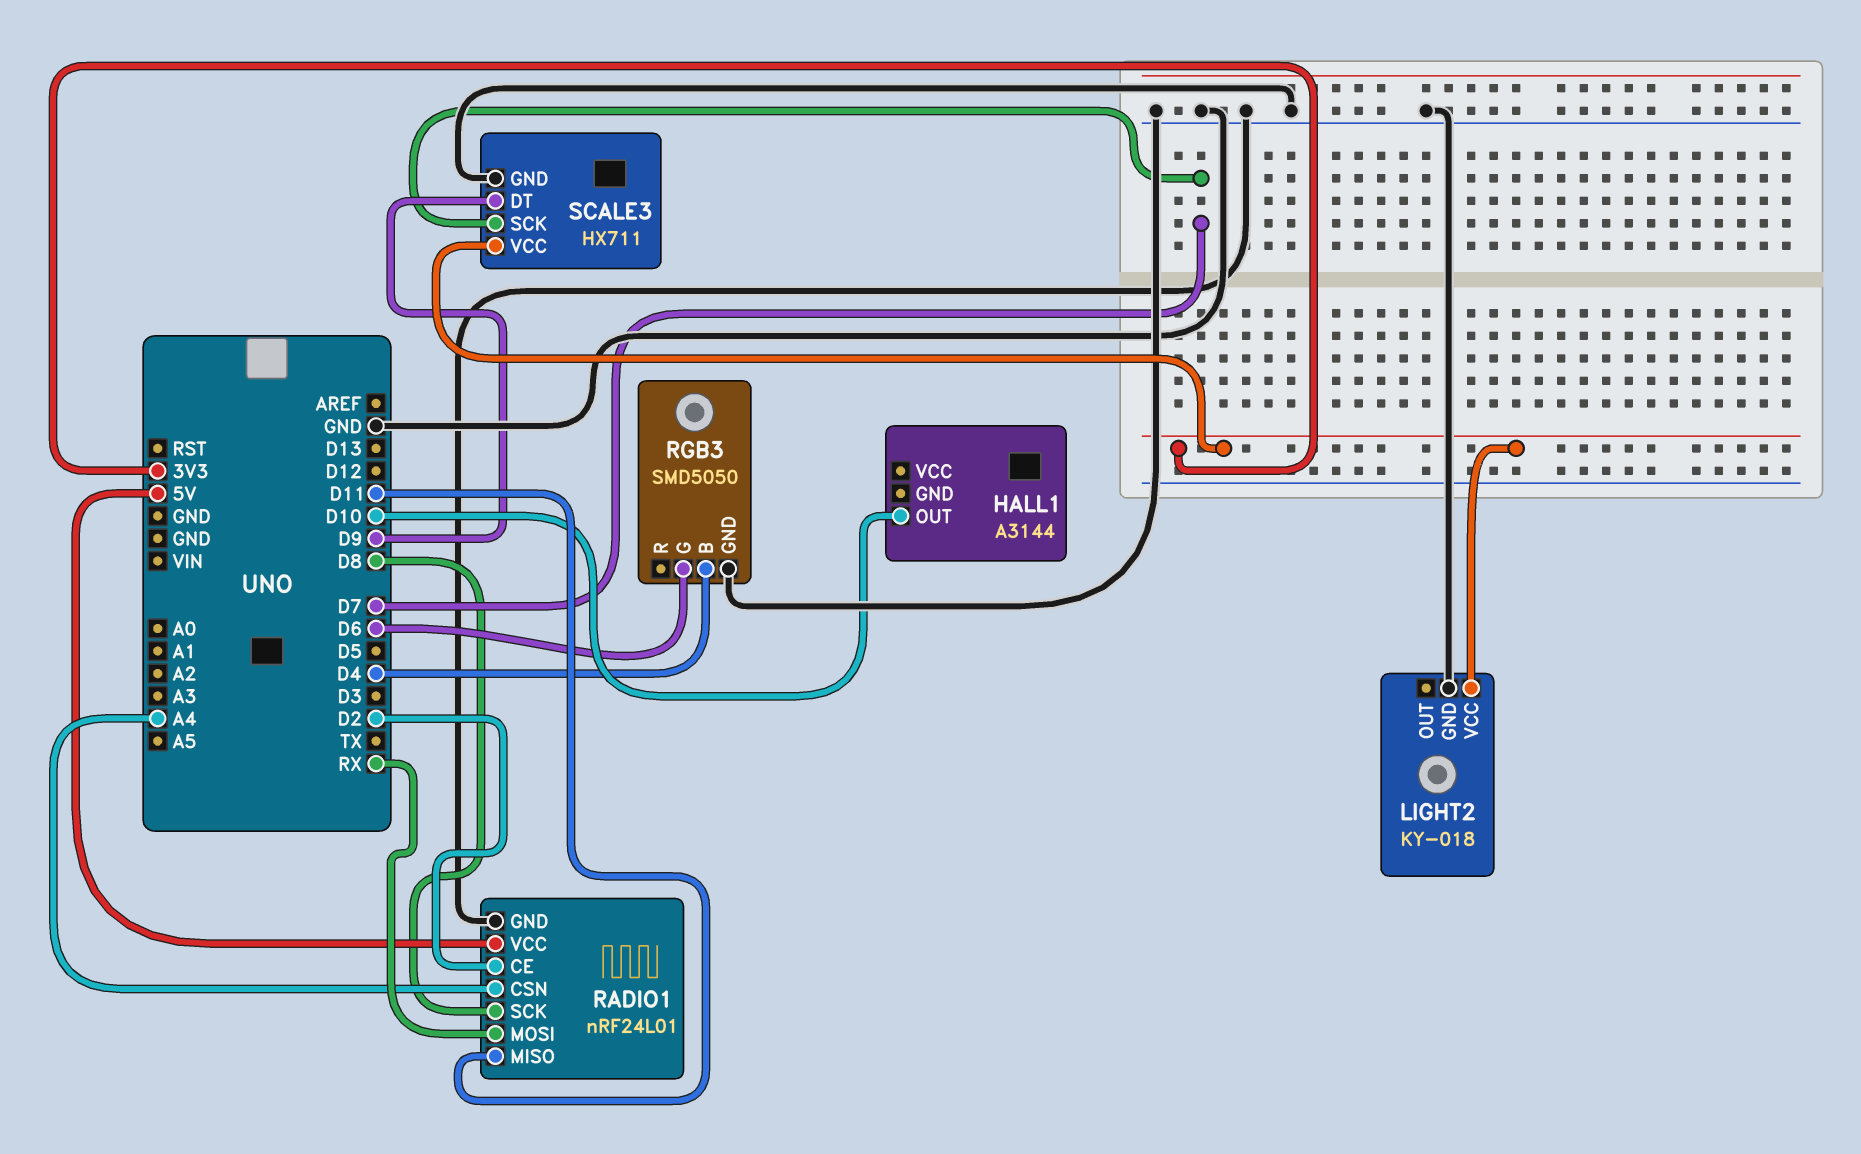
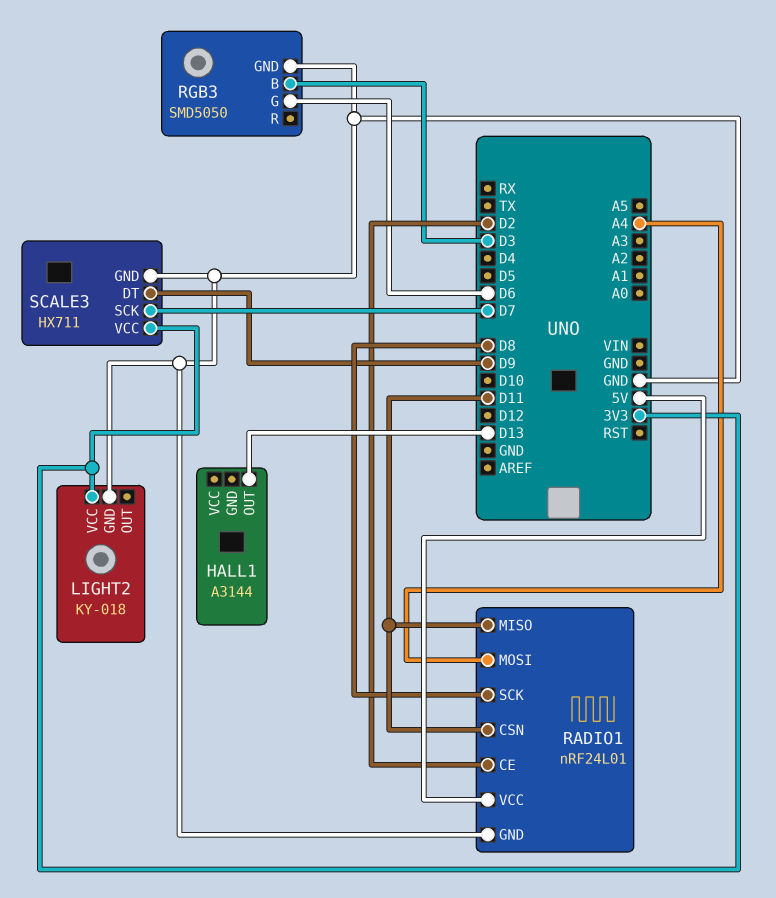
HALL1 pin OUT: D10 -> D13
RADIO1 pin CSN: A4 -> D11
RADIO1 pin MOSI: RX -> A4
RGB3 pin B: D4 -> D3

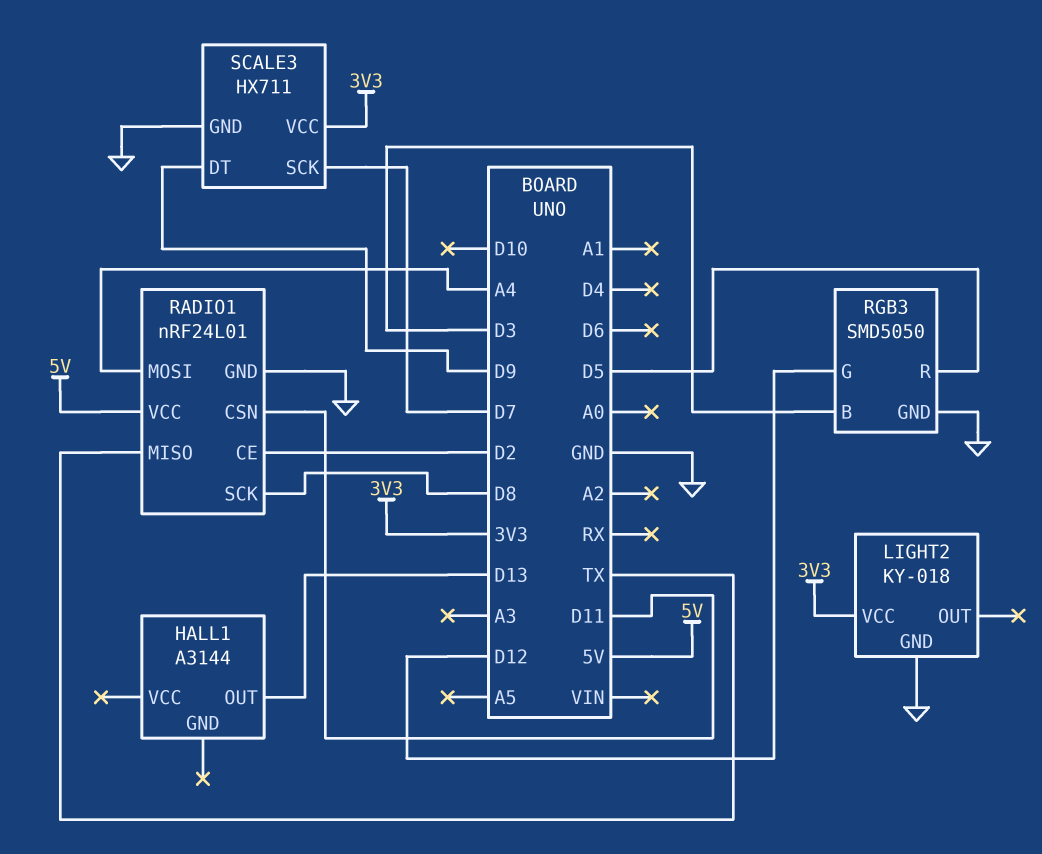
RADIO1 pin MISO: D11 -> TX
RGB3 pin G: D6 -> D12
RGB3 pin R: none -> D5

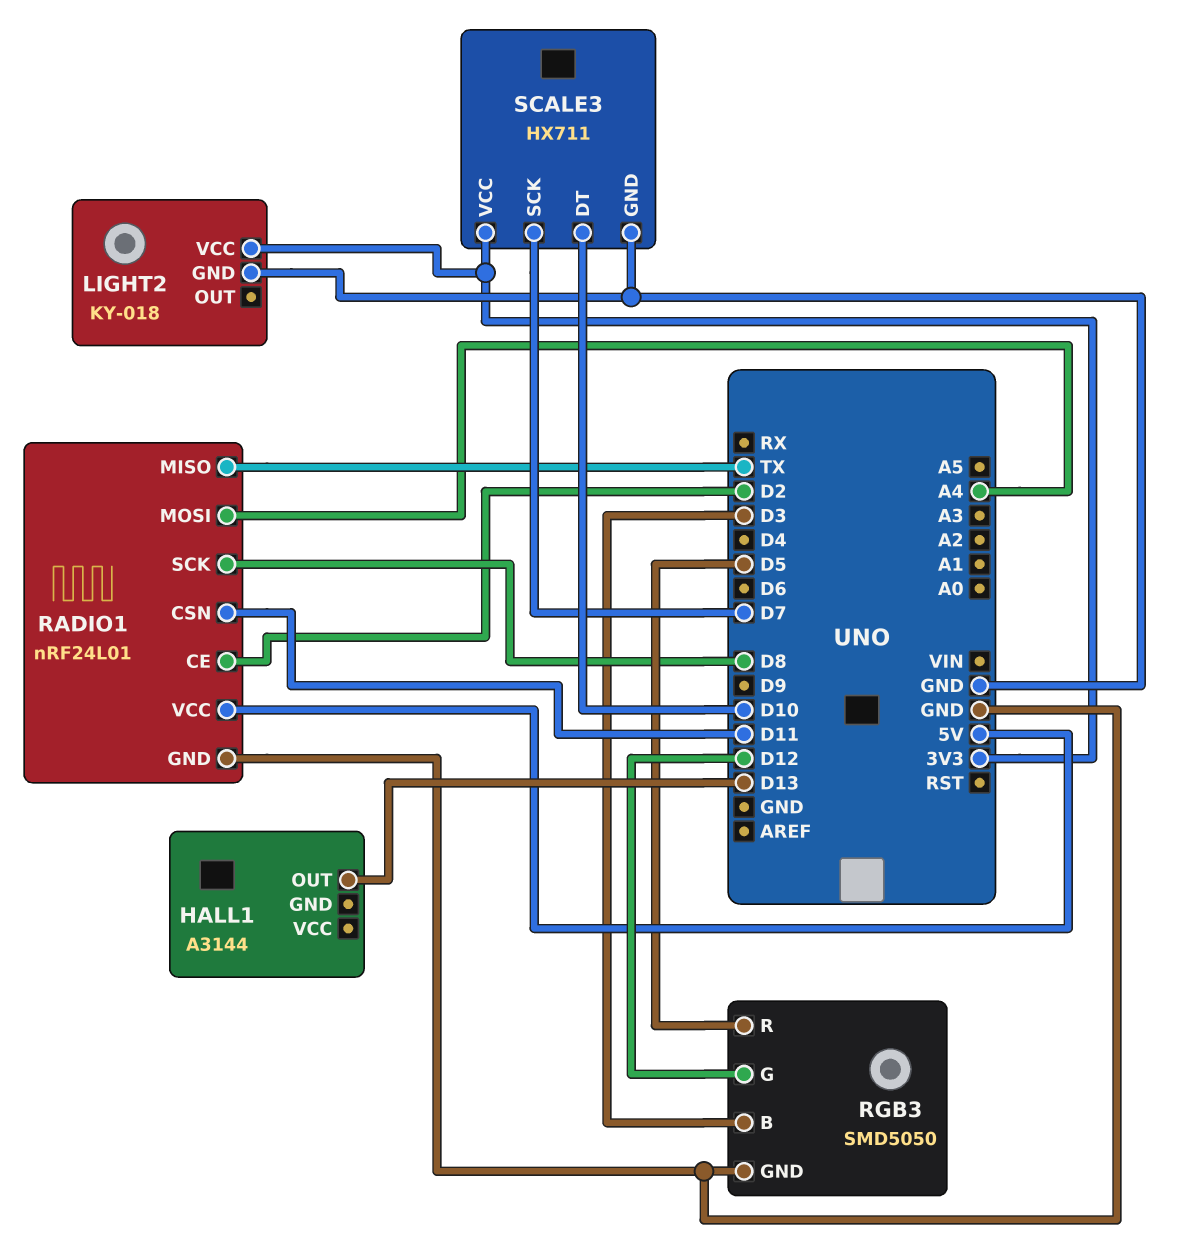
SCALE3 pin DT: D9 -> D10

